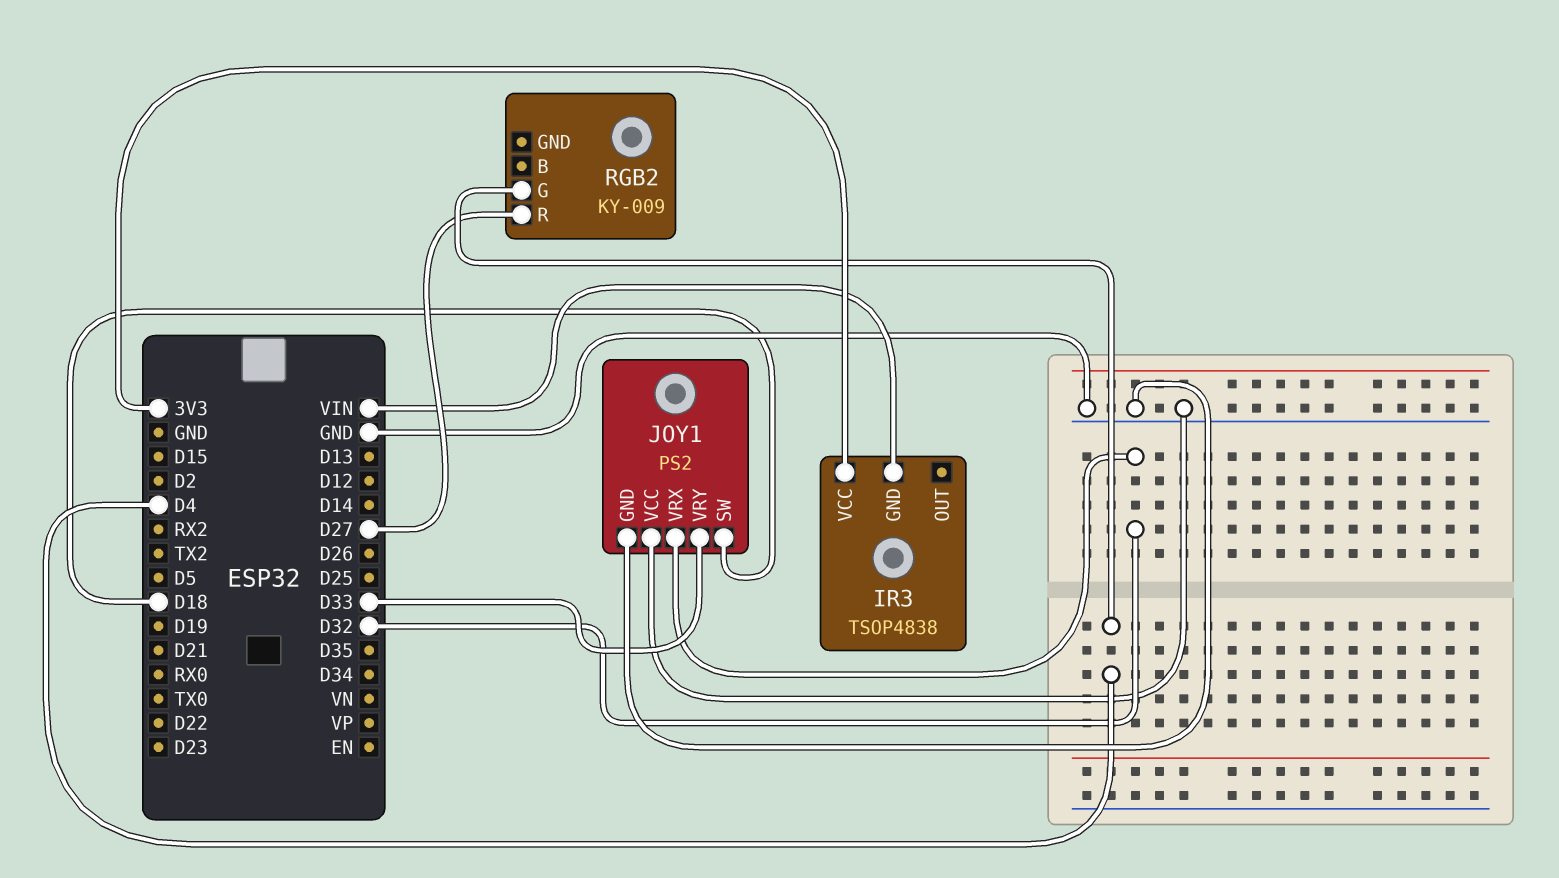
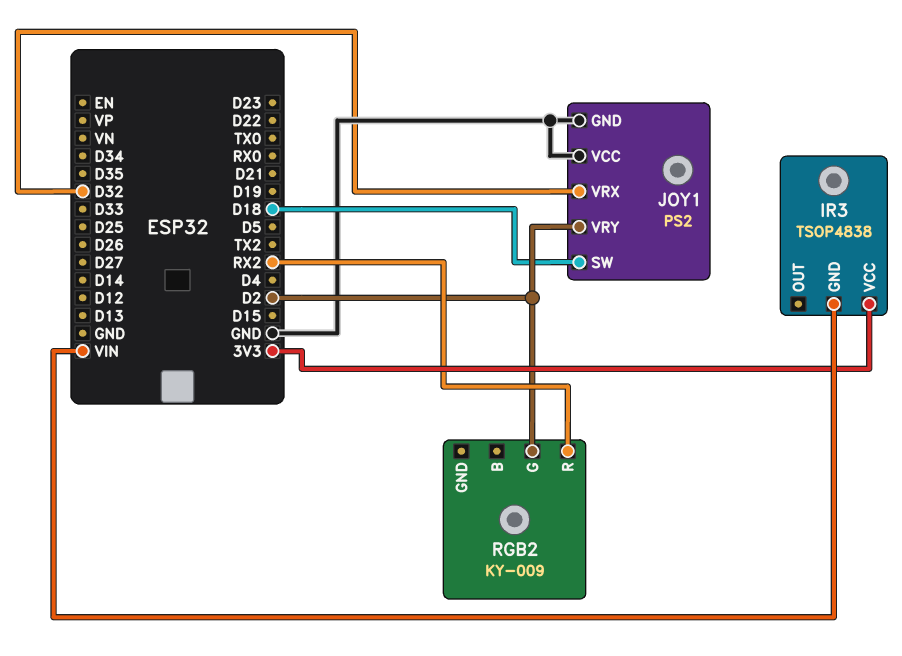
JOY1 pin VRY: D33 -> D2
RGB2 pin G: D4 -> D2
RGB2 pin R: D27 -> RX2

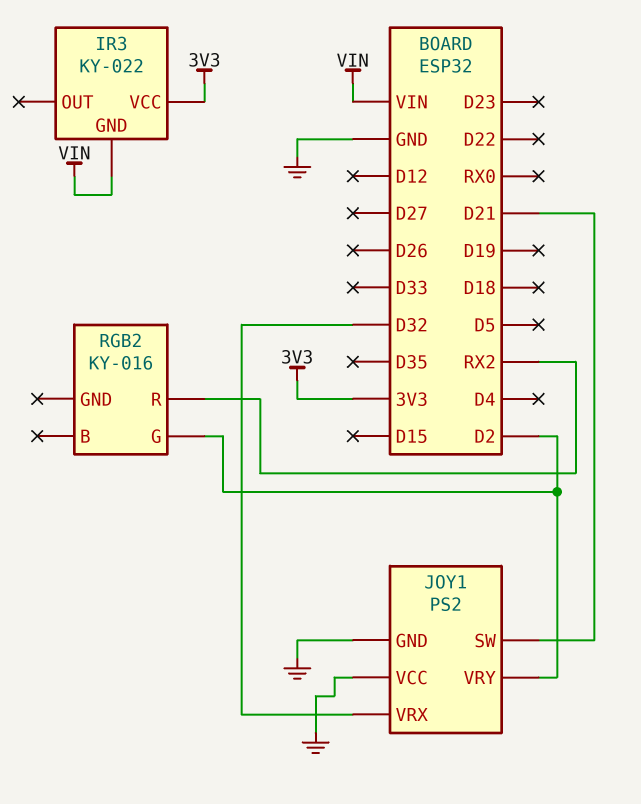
IR3: TSOP4838 -> KY-022
JOY1 pin SW: D18 -> D21
RGB2: KY-009 -> KY-016

